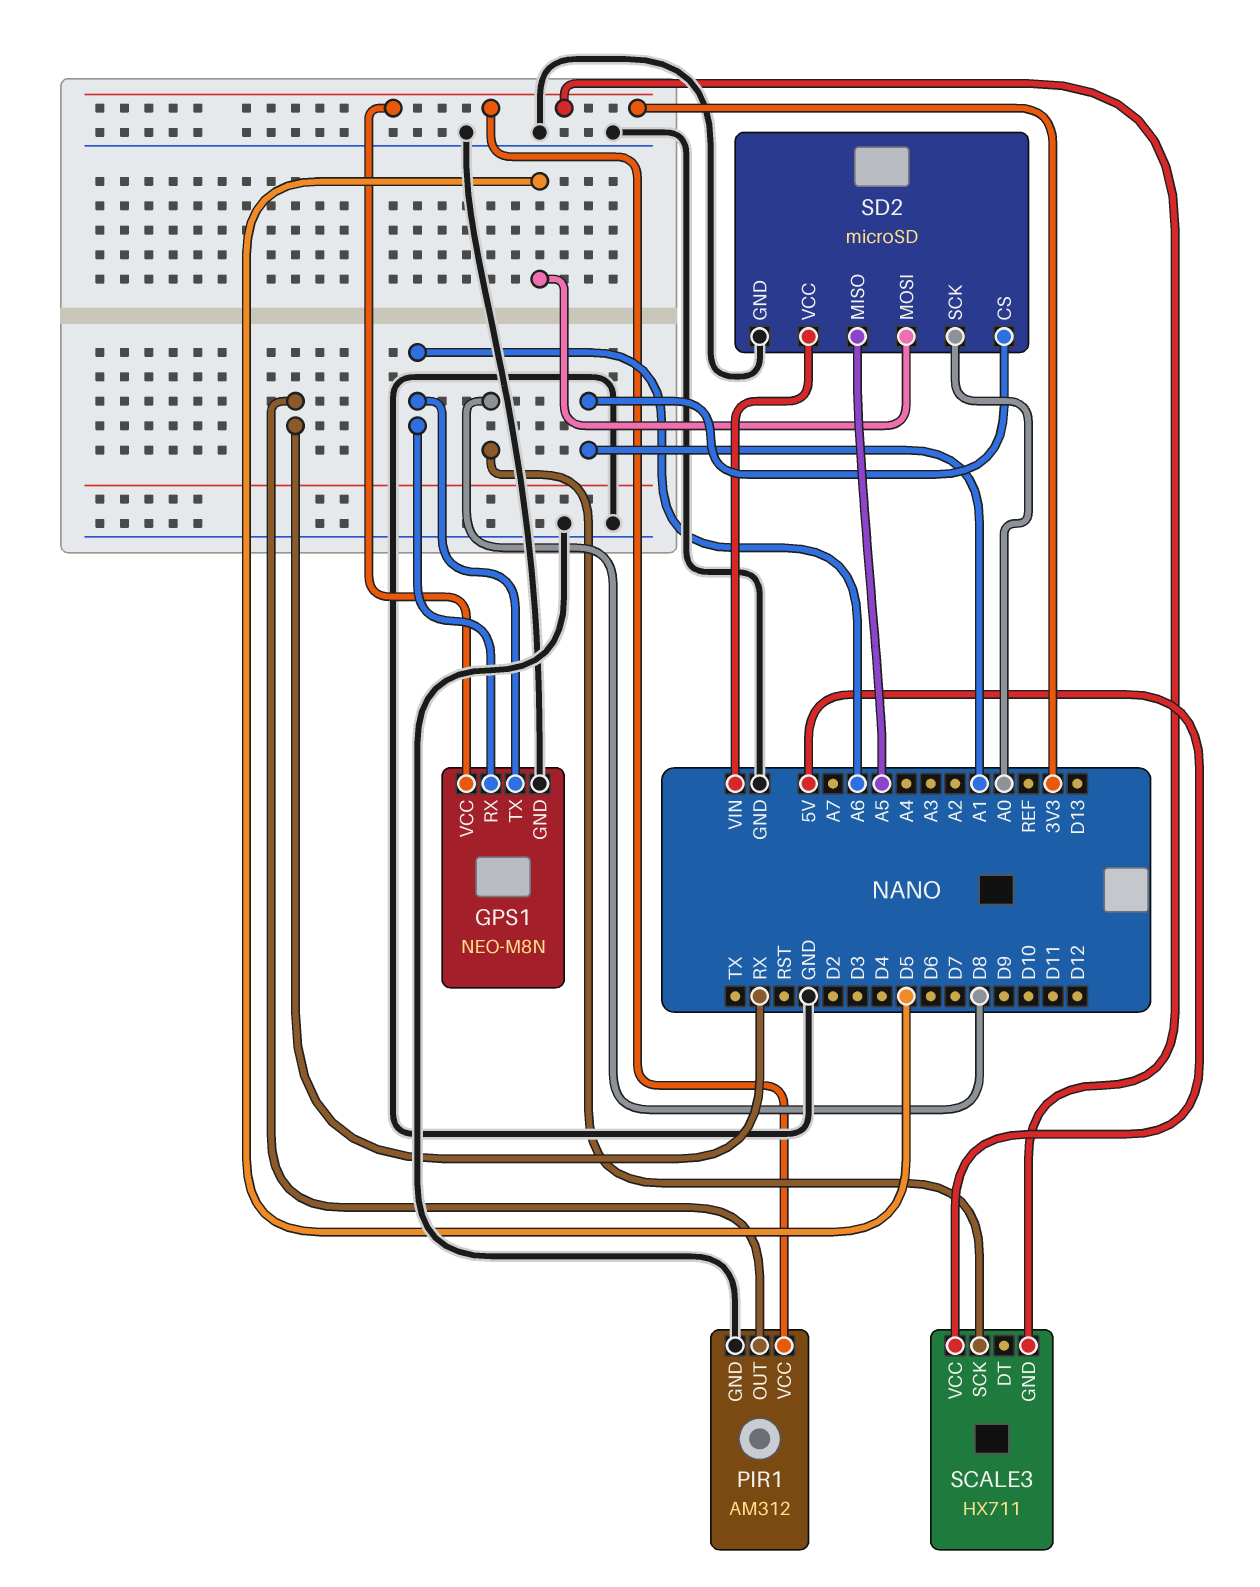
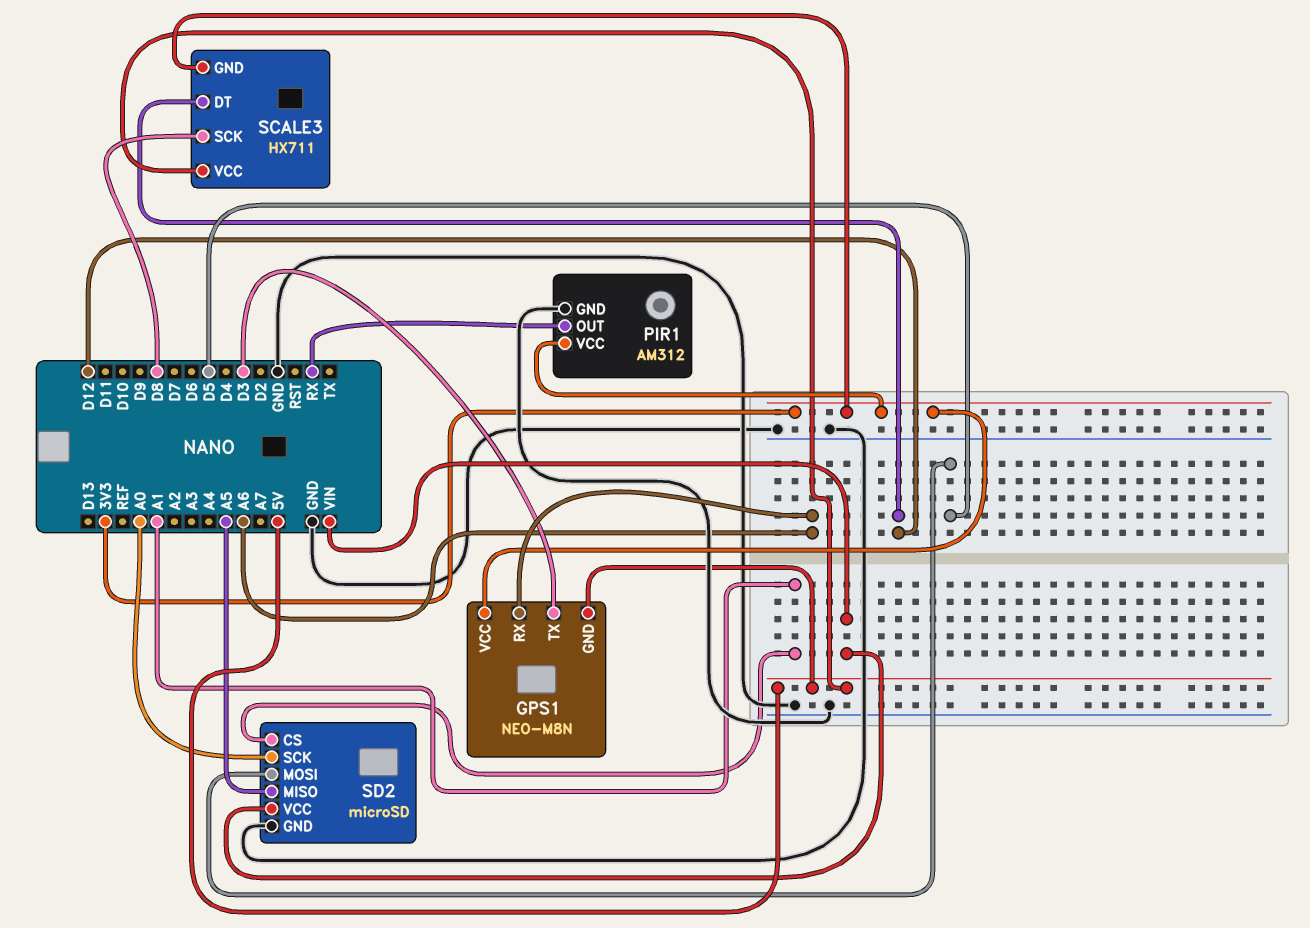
GPS1 pin GND: GND -> 5V
GPS1 pin TX: A6 -> D3
SCALE3 pin DT: none -> D12

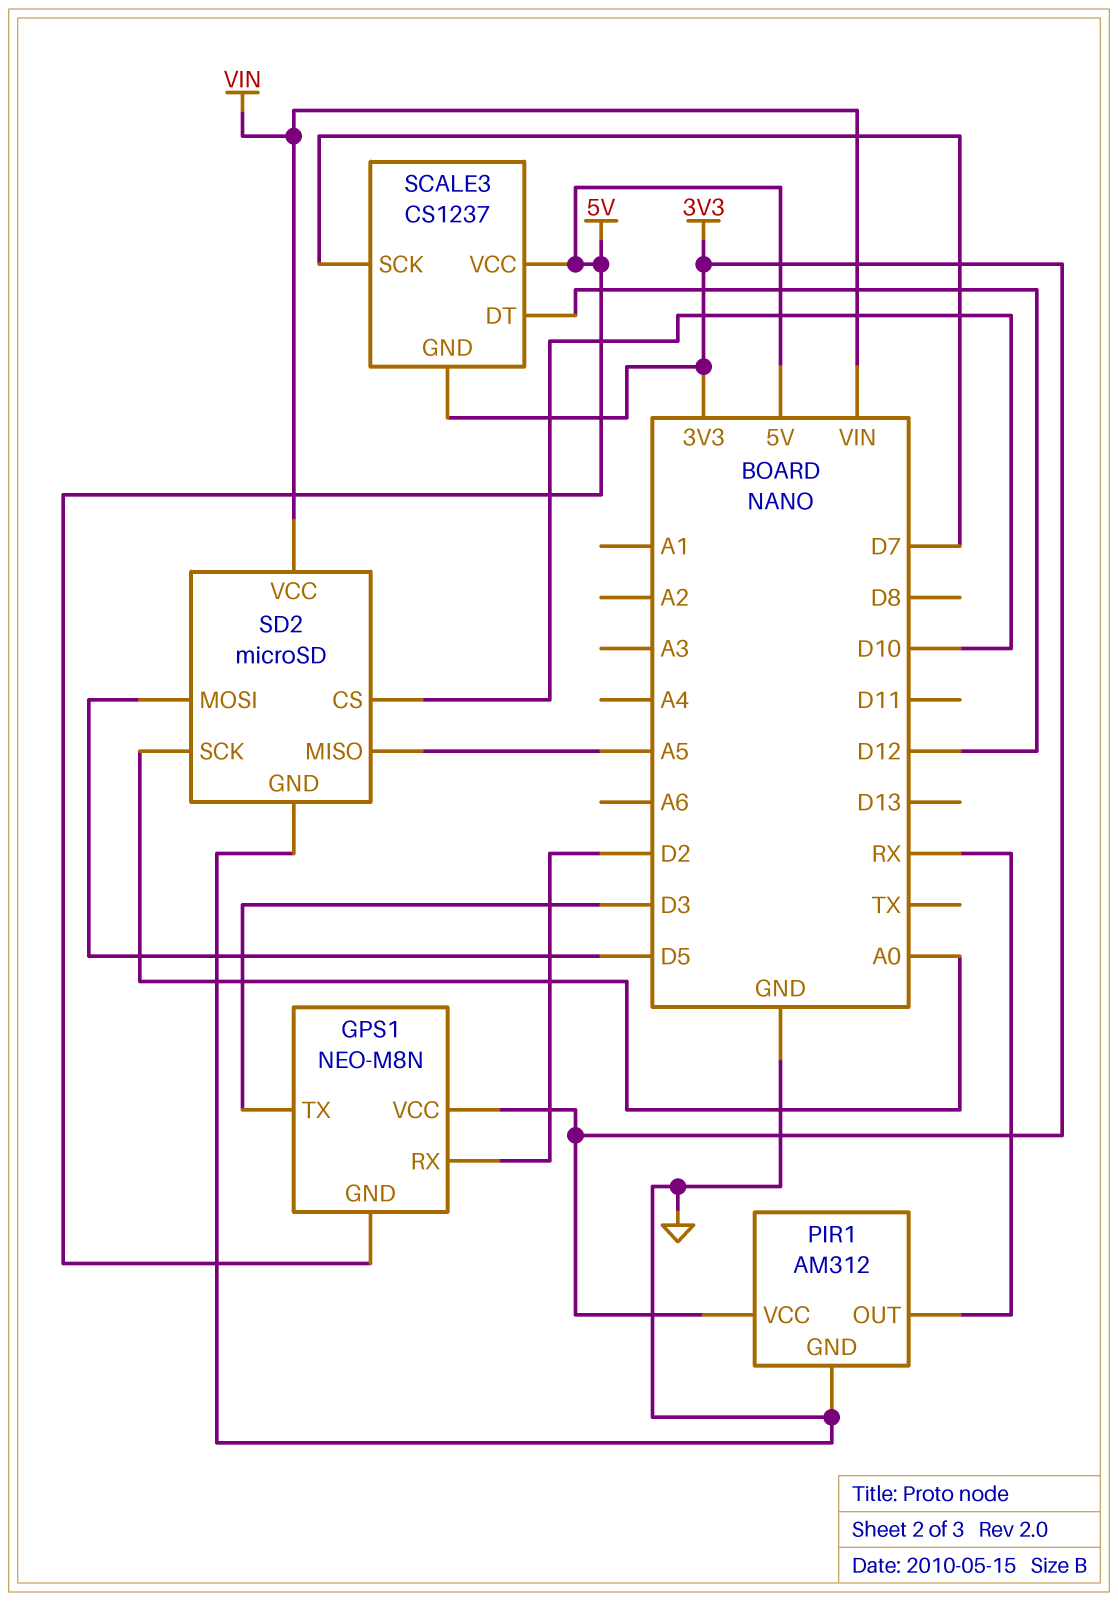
GPS1 pin RX: A6 -> D2
SCALE3: HX711 -> CS1237
SCALE3 pin SCK: D8 -> D7
SD2 pin CS: A1 -> D10

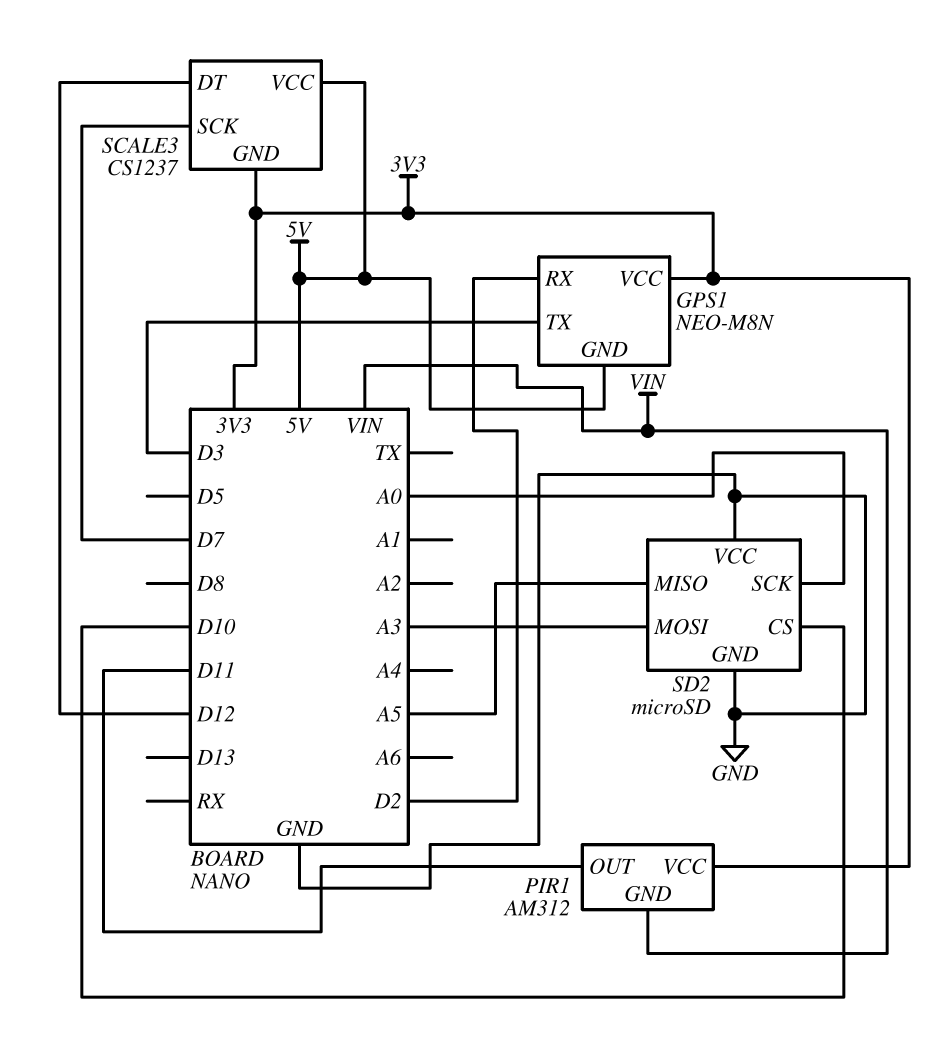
PIR1 pin GND: GND -> VIN
PIR1 pin OUT: RX -> D11
SD2 pin MOSI: D5 -> A3
SD2 pin VCC: VIN -> GND

